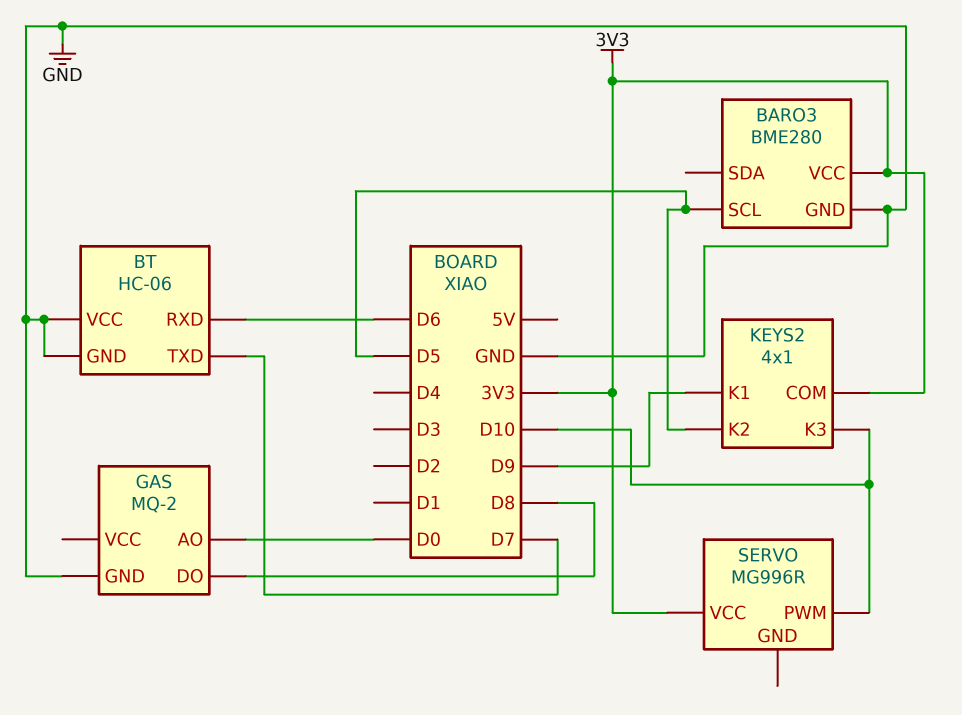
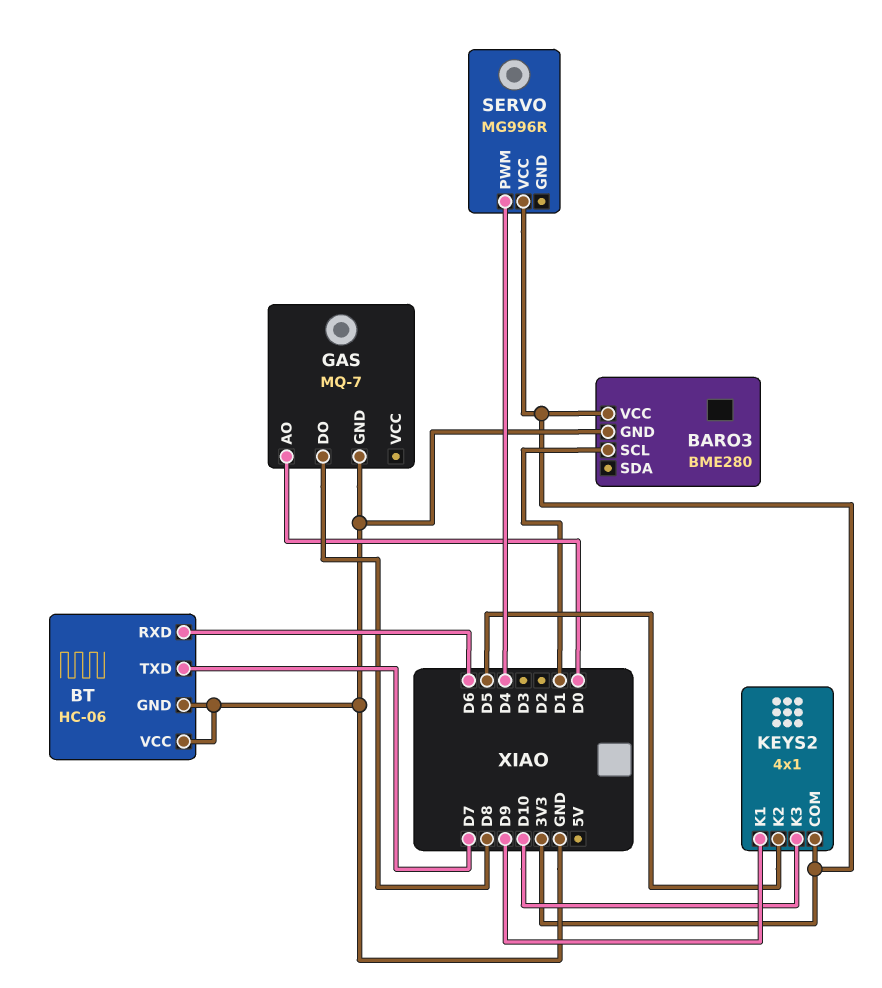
BARO3 pin SCL: D5 -> D1
GAS: MQ-2 -> MQ-7
SERVO pin PWM: D10 -> D4

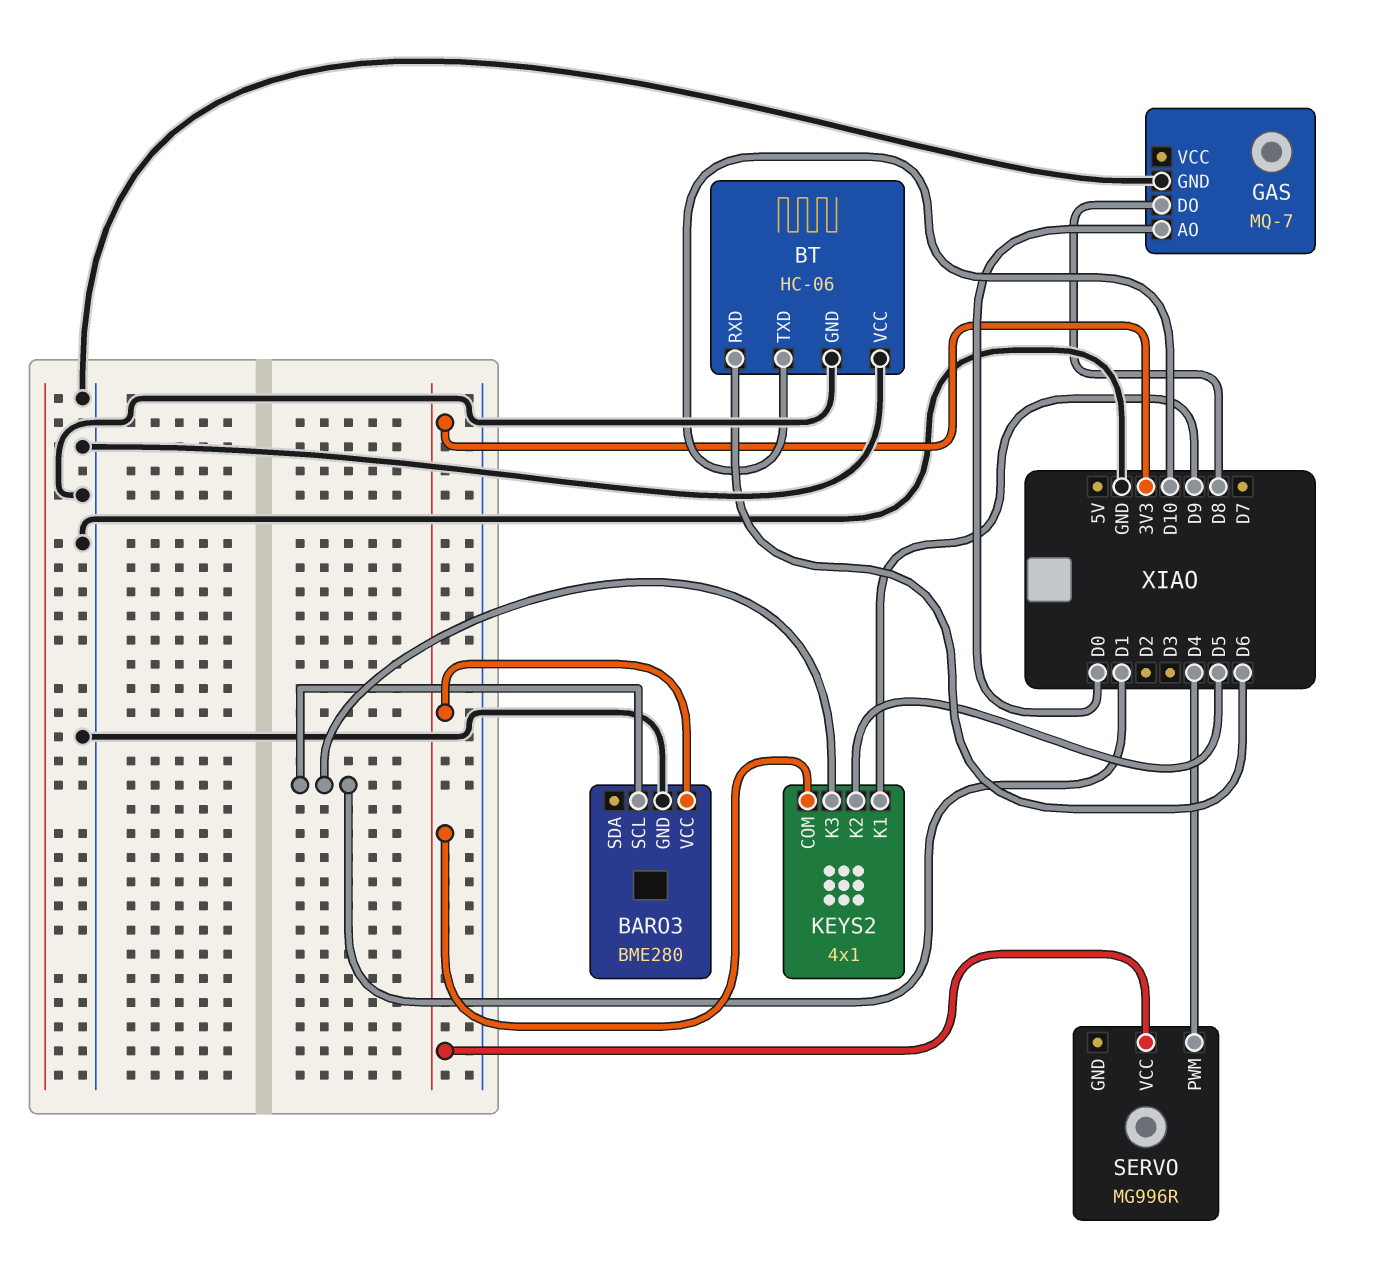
BT pin TXD: D7 -> D10
KEYS2 pin K3: D10 -> D1

